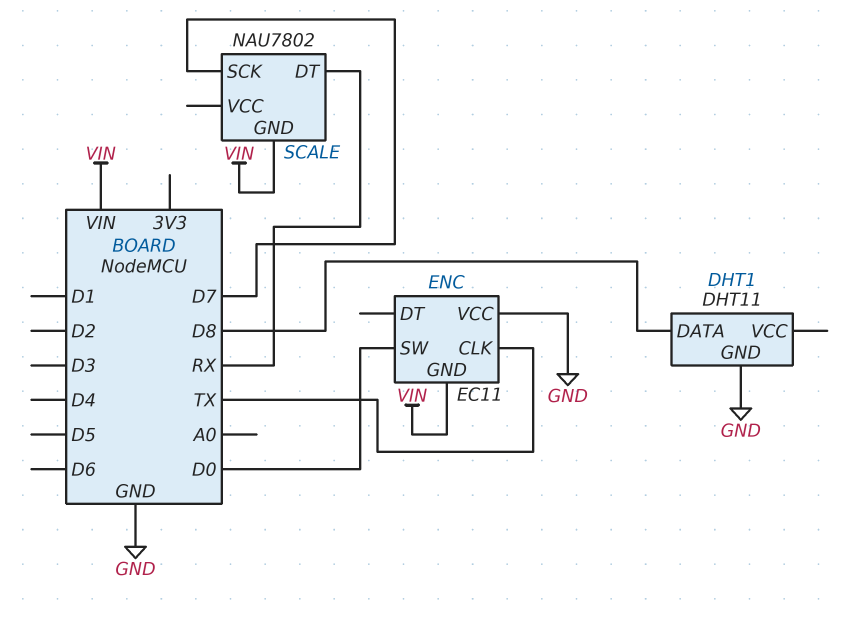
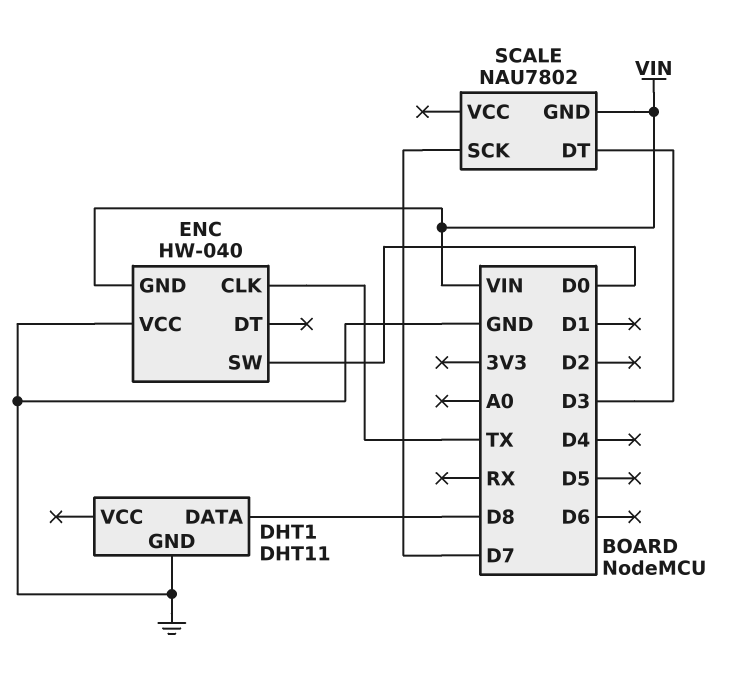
ENC: EC11 -> HW-040
SCALE pin DT: RX -> D3

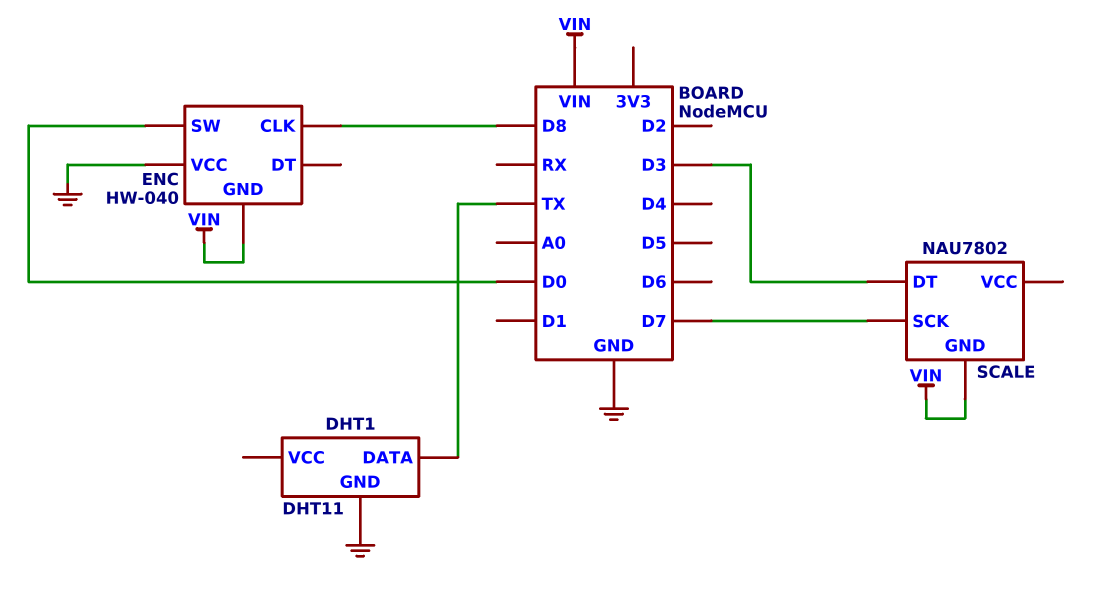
DHT1 pin DATA: D8 -> TX
ENC pin CLK: TX -> D8

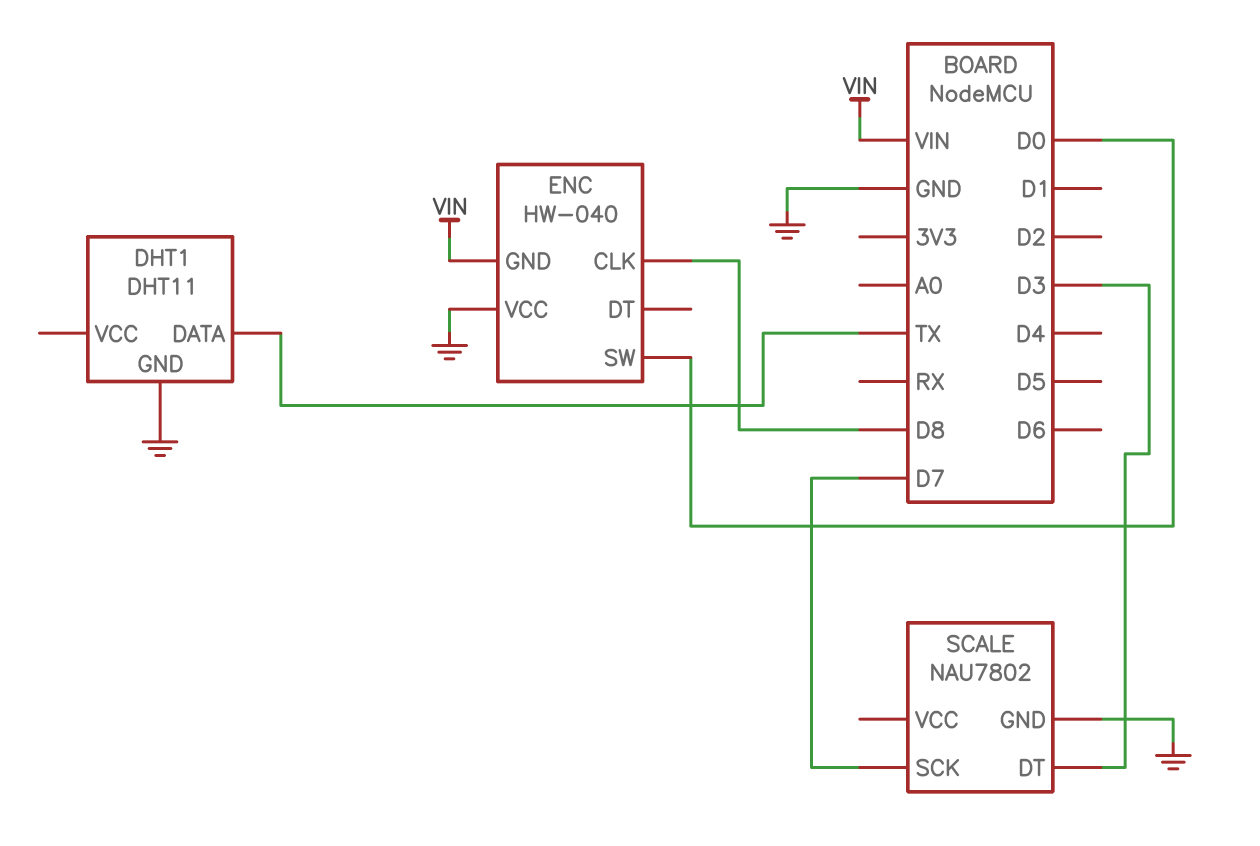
SCALE pin GND: VIN -> GND

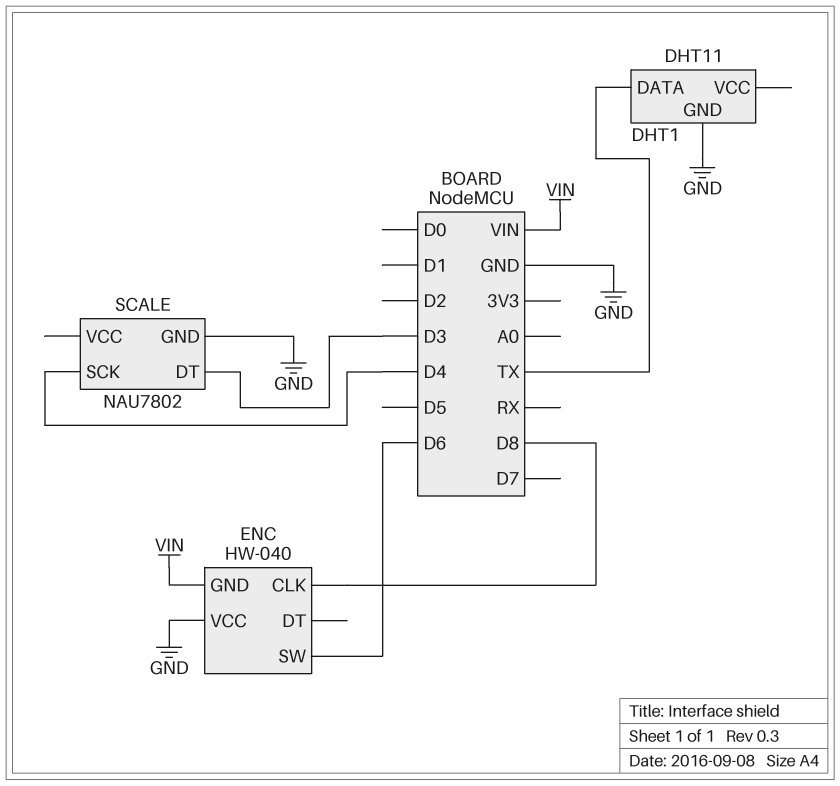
ENC pin SW: D0 -> D6
SCALE pin SCK: D7 -> D4

